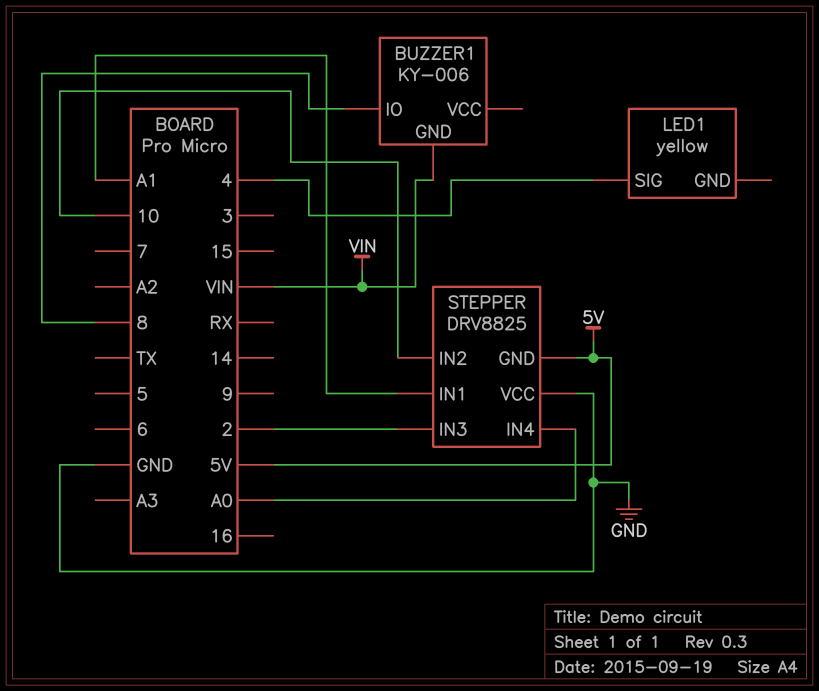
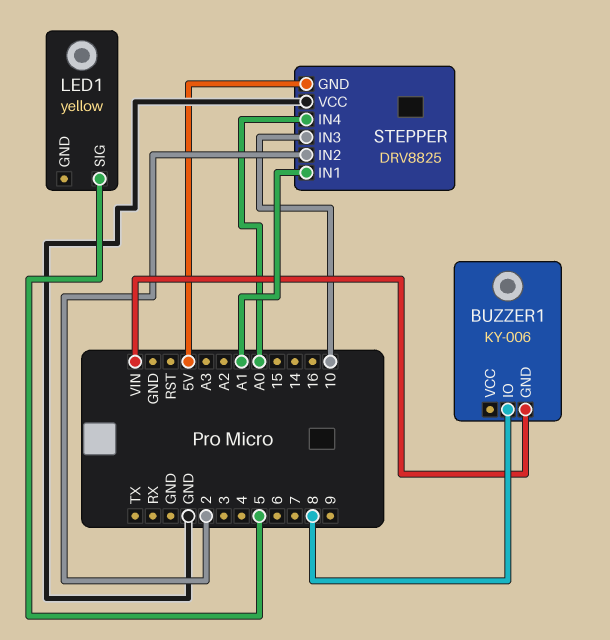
LED1 pin SIG: 4 -> 5
STEPPER pin IN2: 10 -> 2
STEPPER pin IN3: 2 -> 10

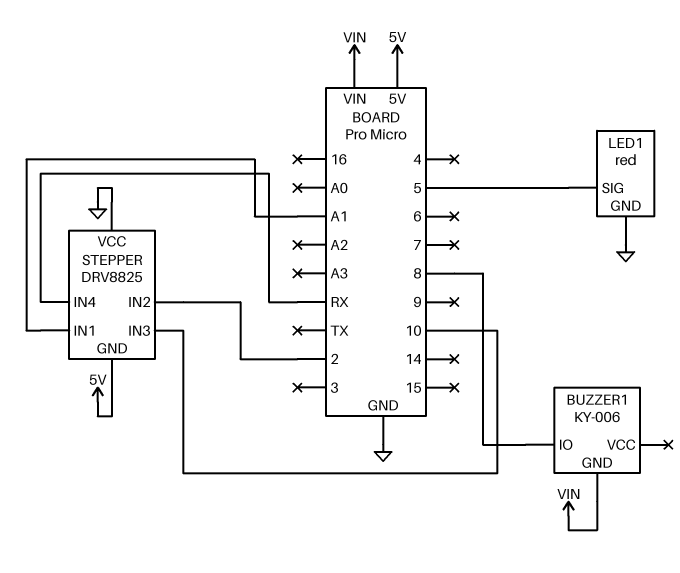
LED1: yellow -> red
LED1 pin GND: none -> GND
STEPPER pin IN4: A0 -> RX

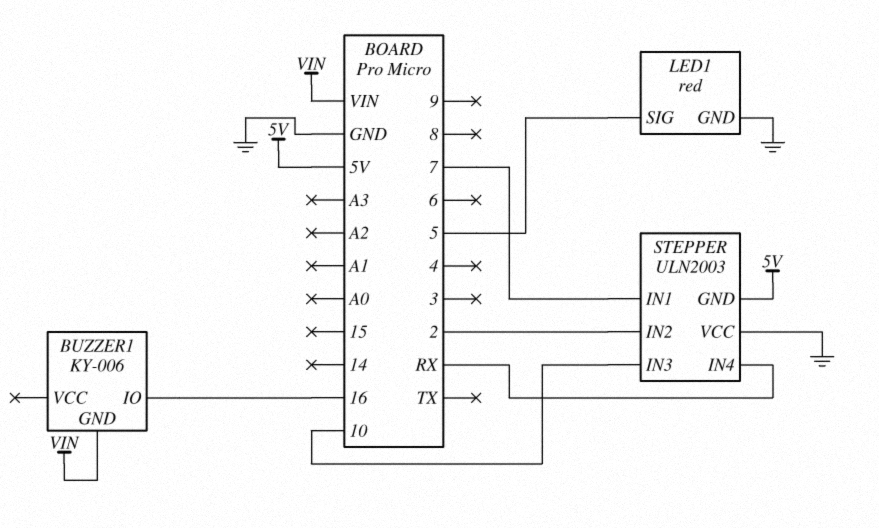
BUZZER1 pin IO: 8 -> 16
STEPPER: DRV8825 -> ULN2003
STEPPER pin IN1: A1 -> 7

